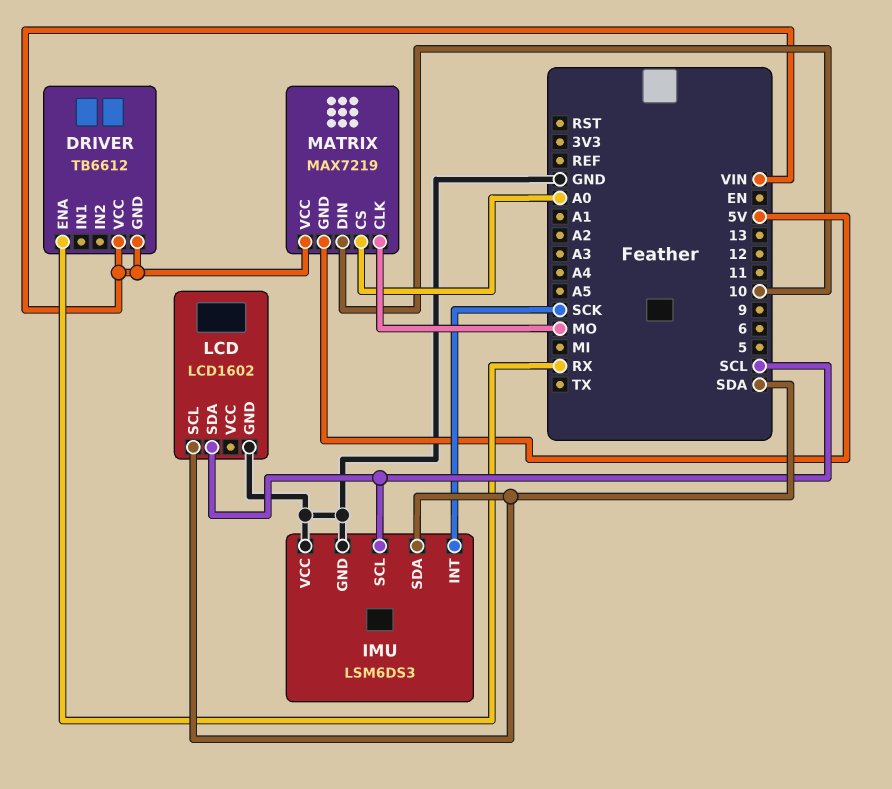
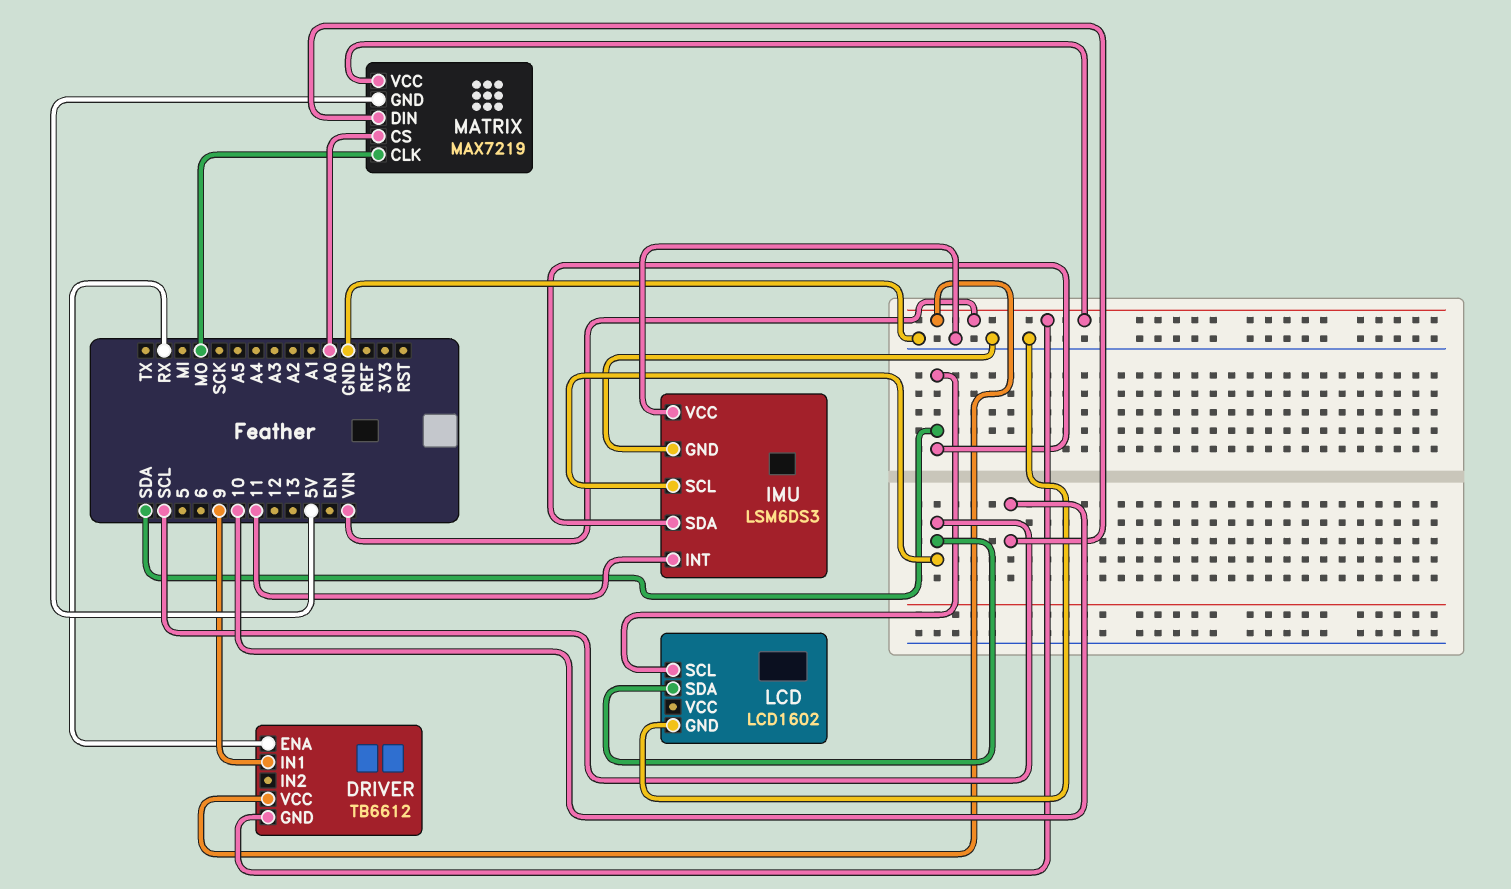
DRIVER pin IN1: none -> 9
IMU pin INT: SCK -> 11

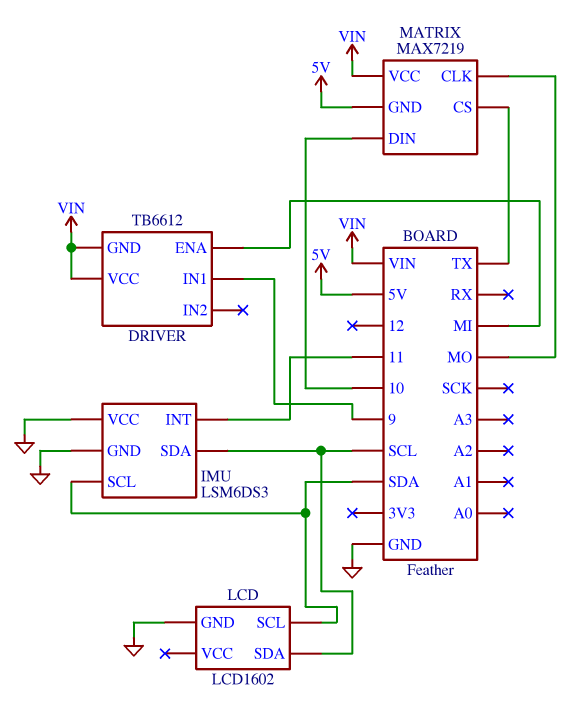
DRIVER pin ENA: RX -> MI
IMU pin SCL: SCL -> SDA
IMU pin SDA: SDA -> SCL
MATRIX pin CS: A0 -> TX

